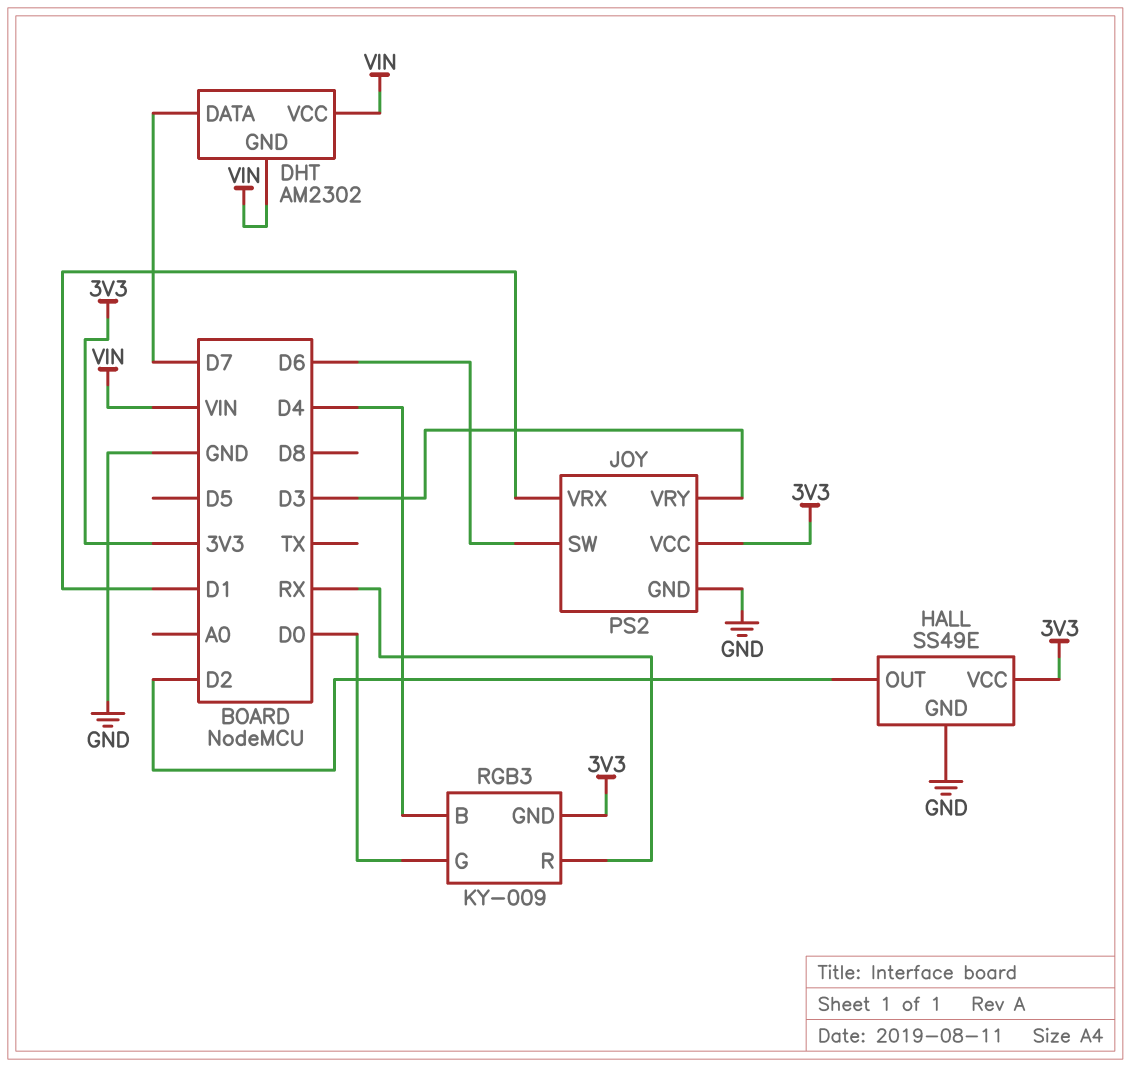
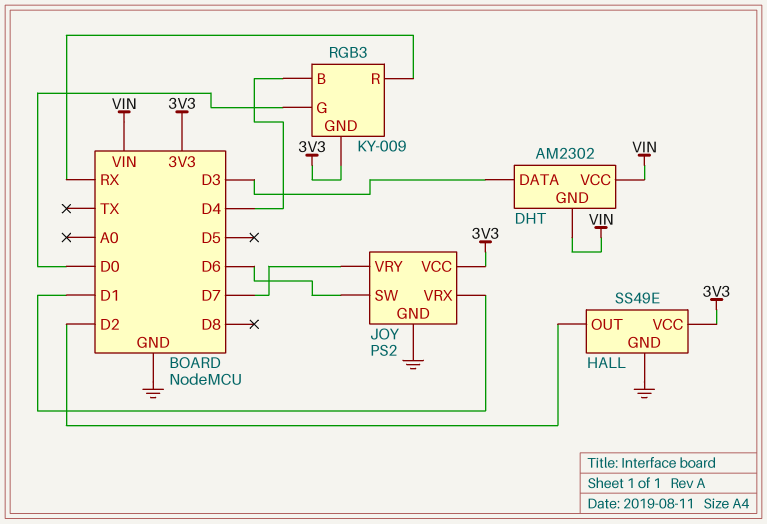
DHT pin DATA: D7 -> D3
JOY pin VRY: D3 -> D7

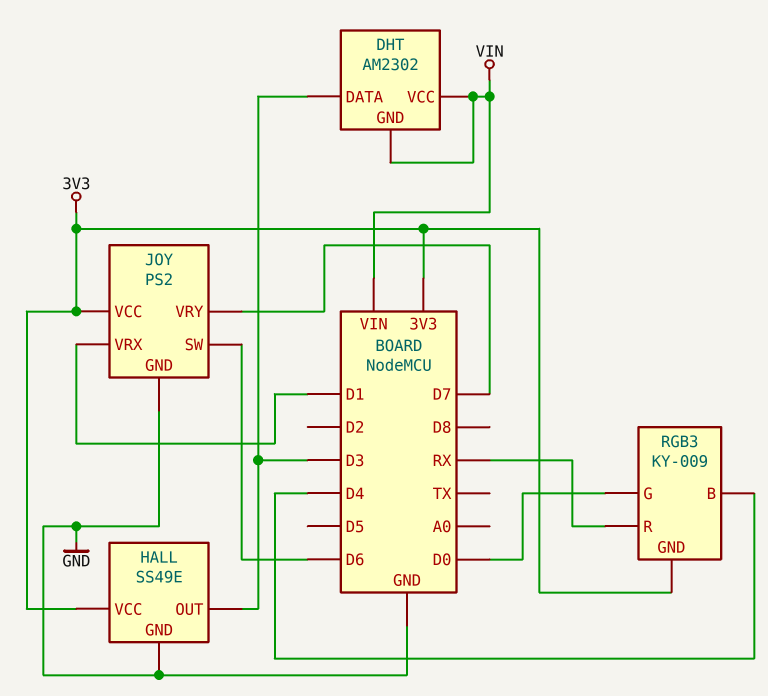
HALL pin OUT: D2 -> D3

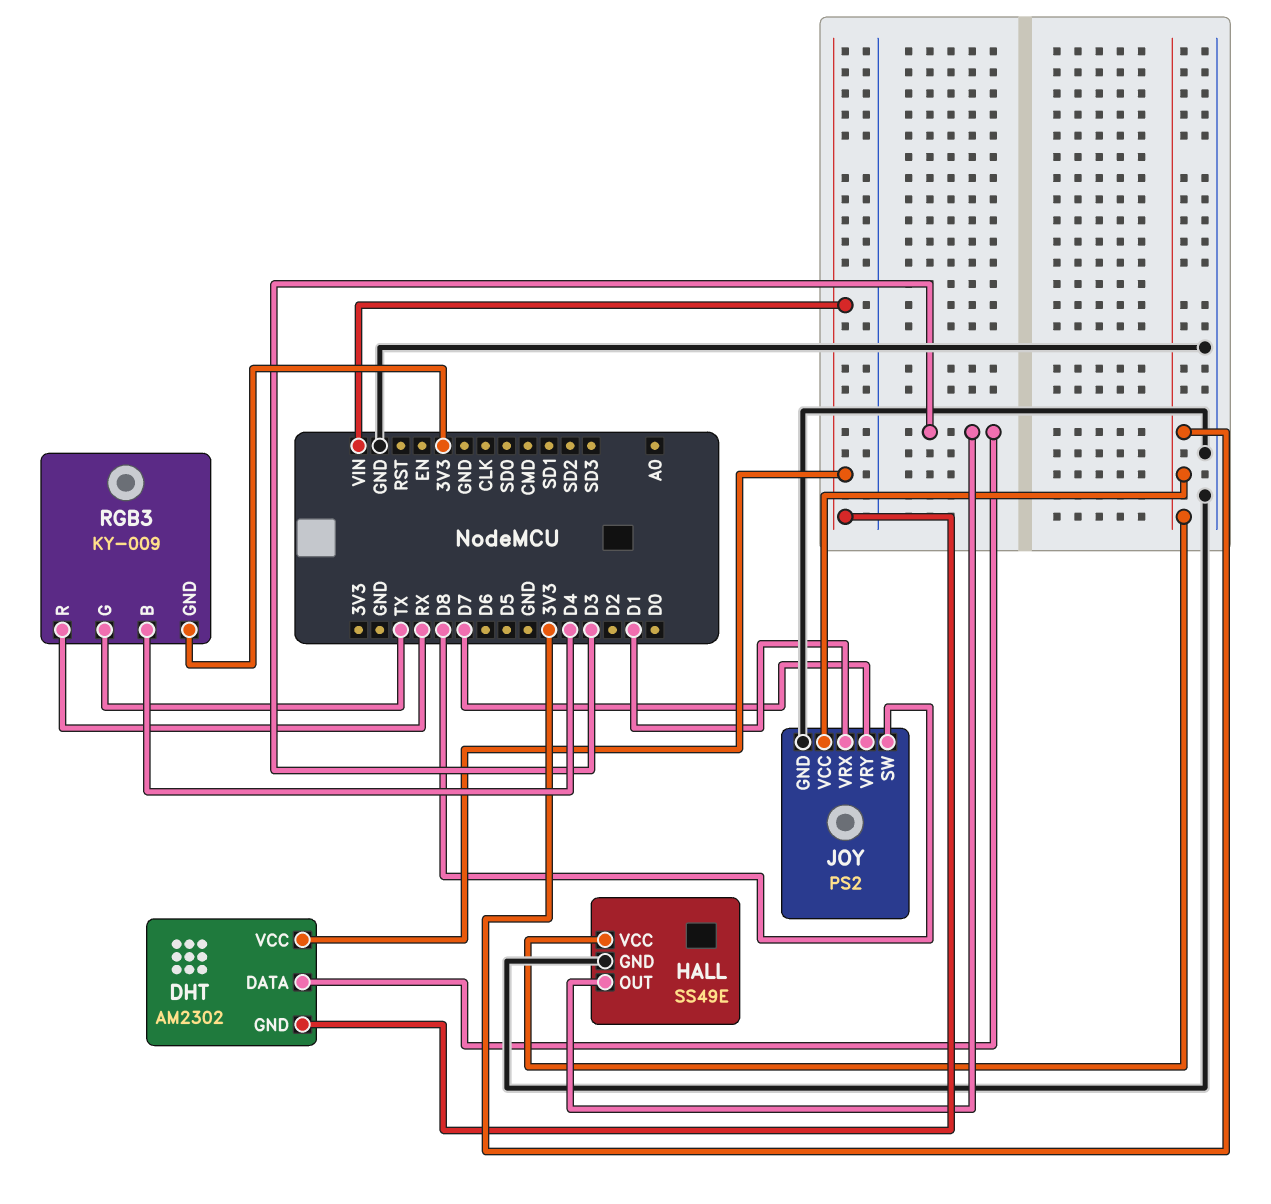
JOY pin SW: D6 -> D8
RGB3 pin G: D0 -> TX

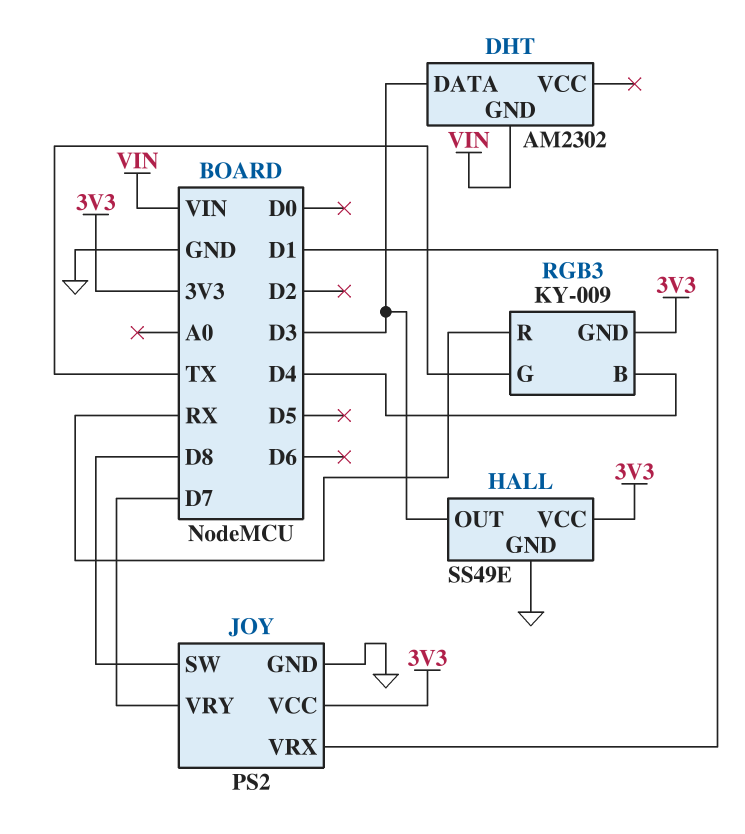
DHT pin VCC: VIN -> none

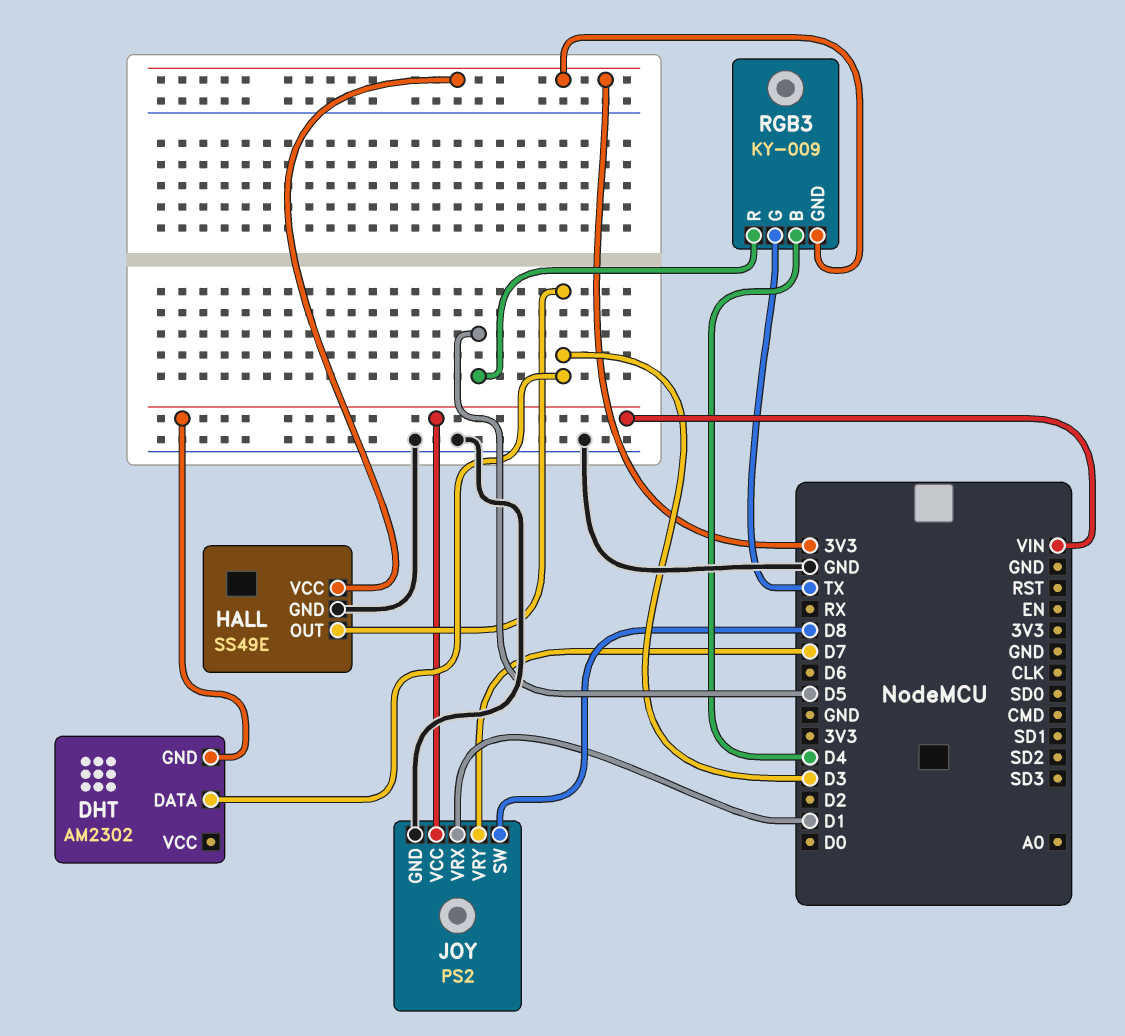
JOY pin VCC: 3V3 -> VIN
RGB3 pin R: RX -> D5

